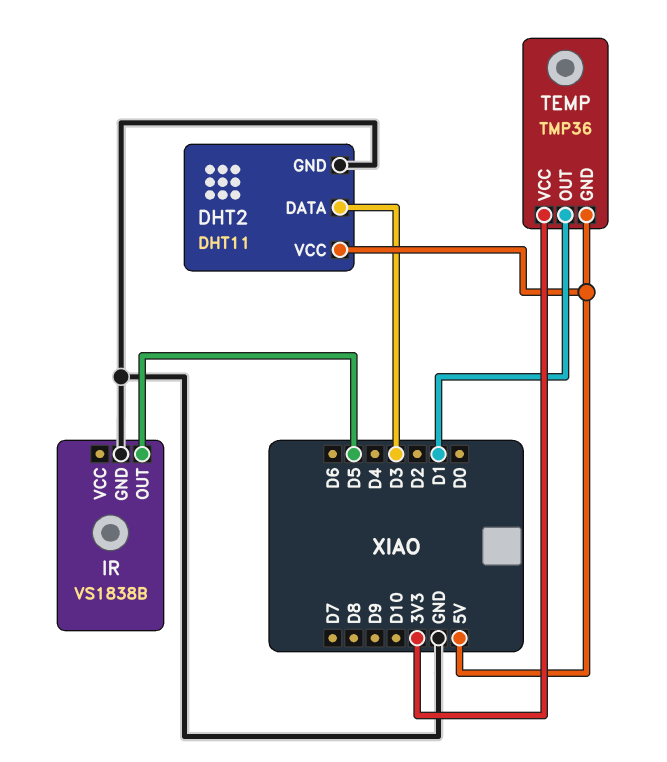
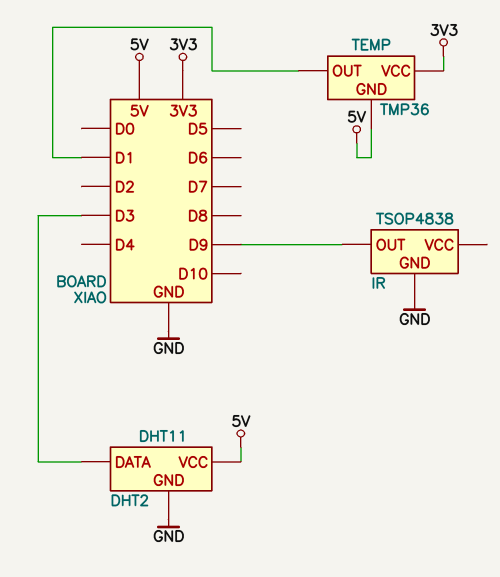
IR: VS1838B -> TSOP4838
IR pin OUT: D5 -> D9

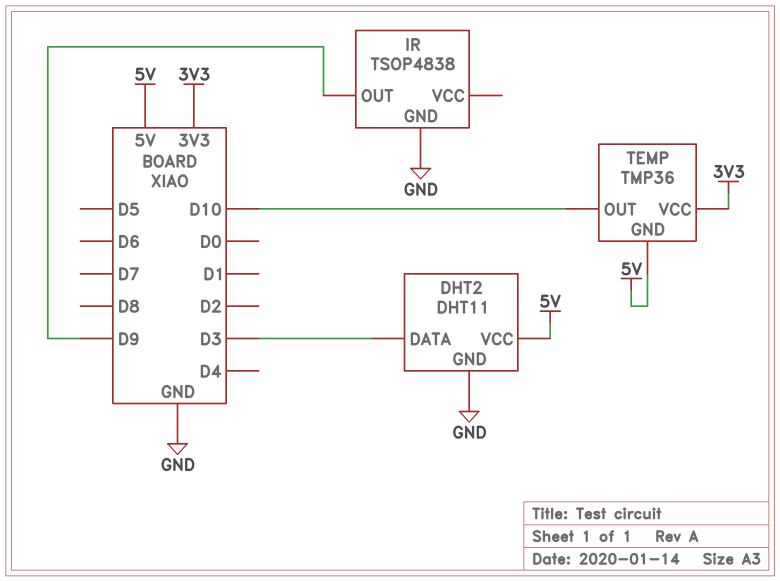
TEMP pin OUT: D1 -> D10

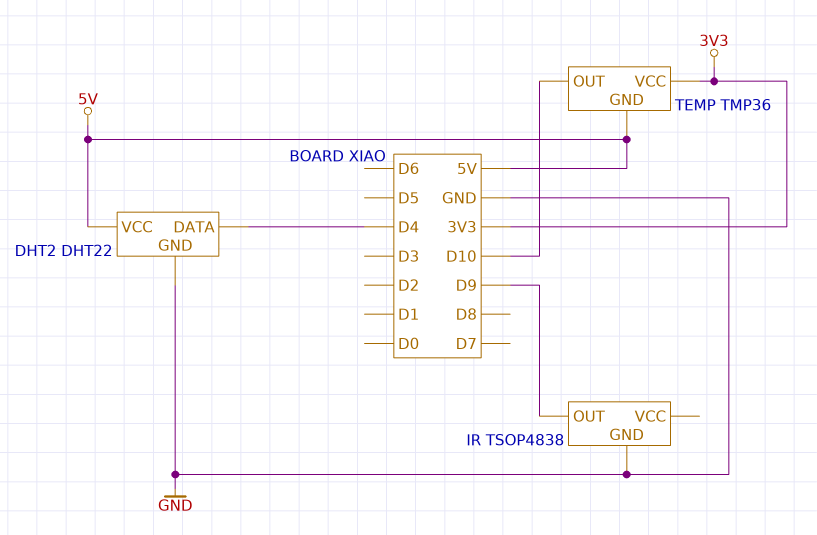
DHT2: DHT11 -> DHT22
DHT2 pin DATA: D3 -> D4

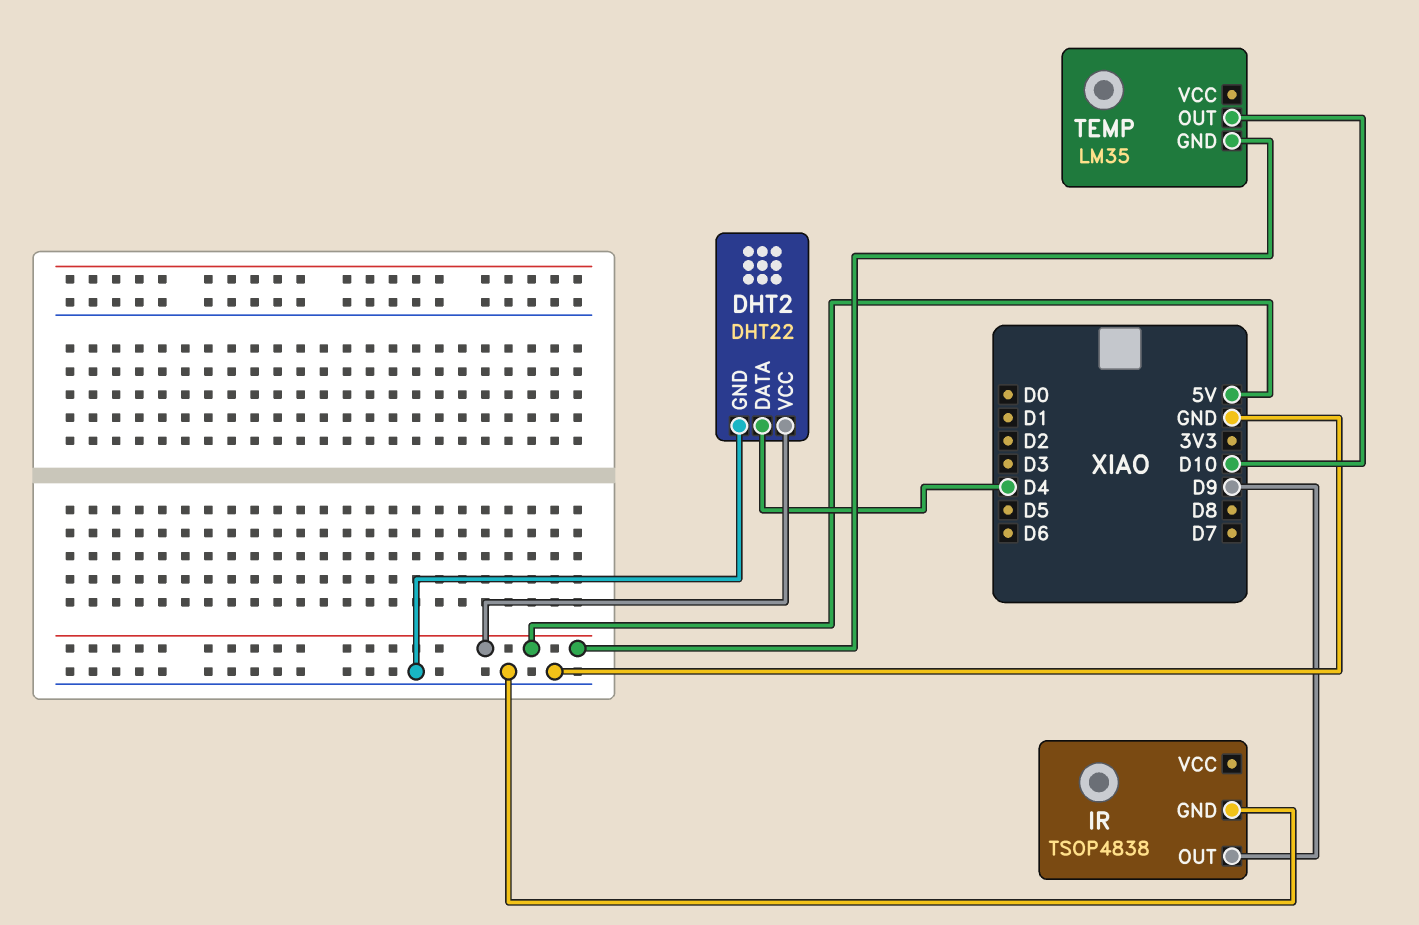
TEMP: TMP36 -> LM35
TEMP pin VCC: 3V3 -> none

